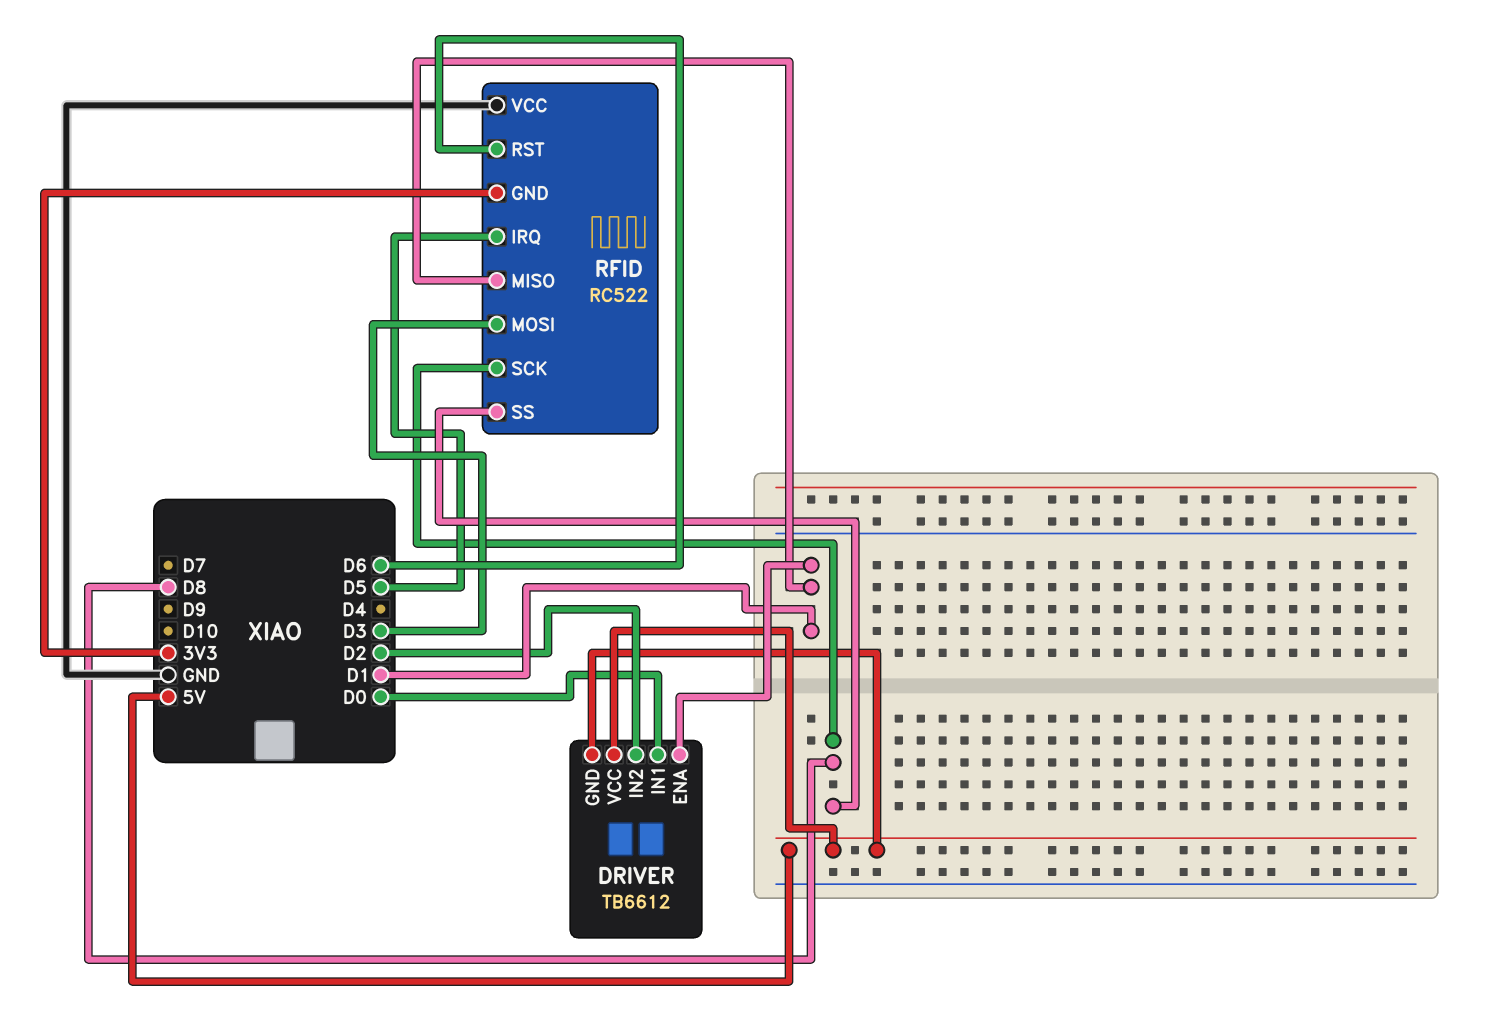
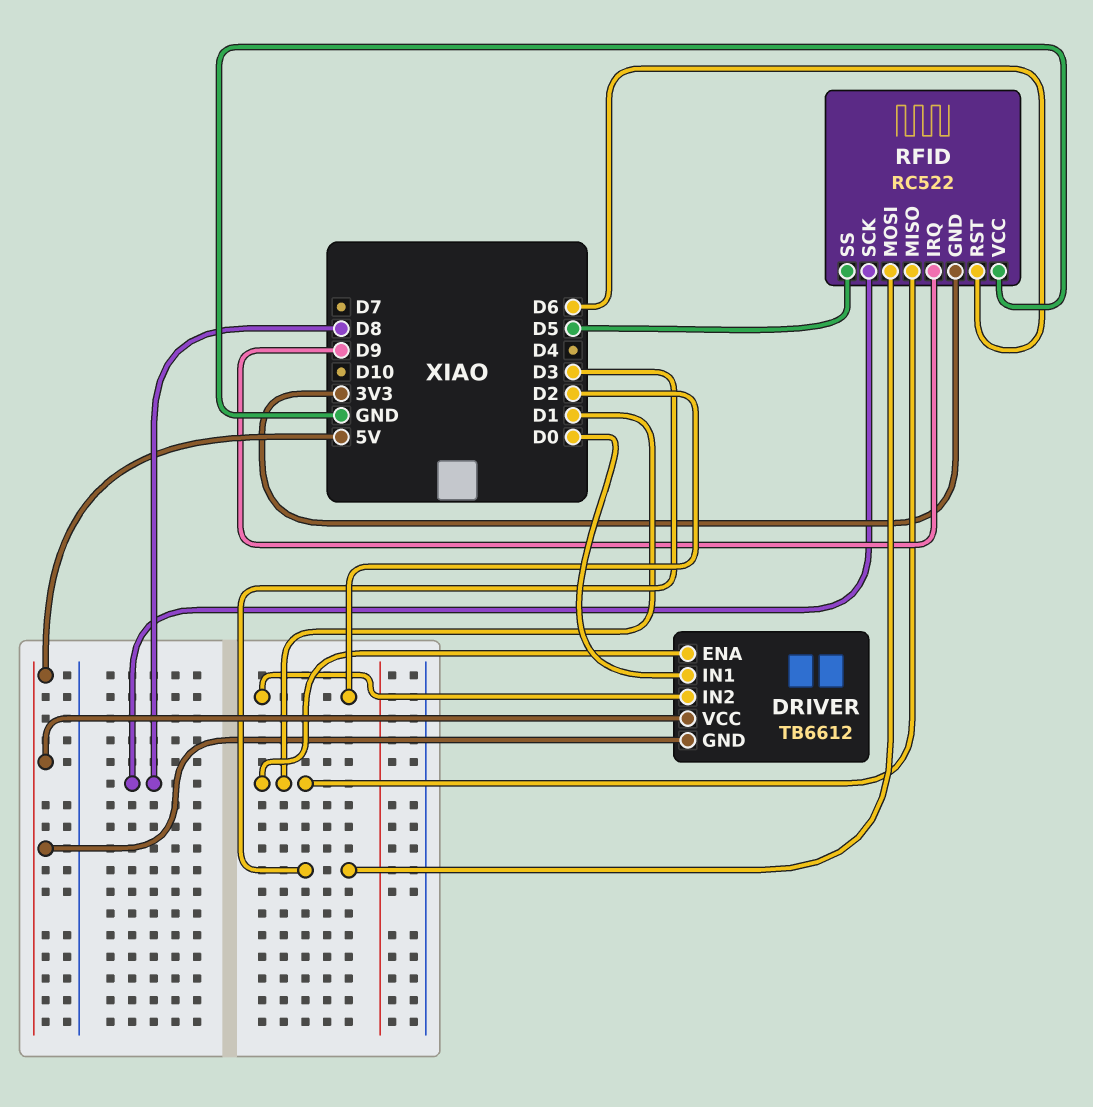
RFID pin IRQ: D5 -> D9
RFID pin SS: D8 -> D5

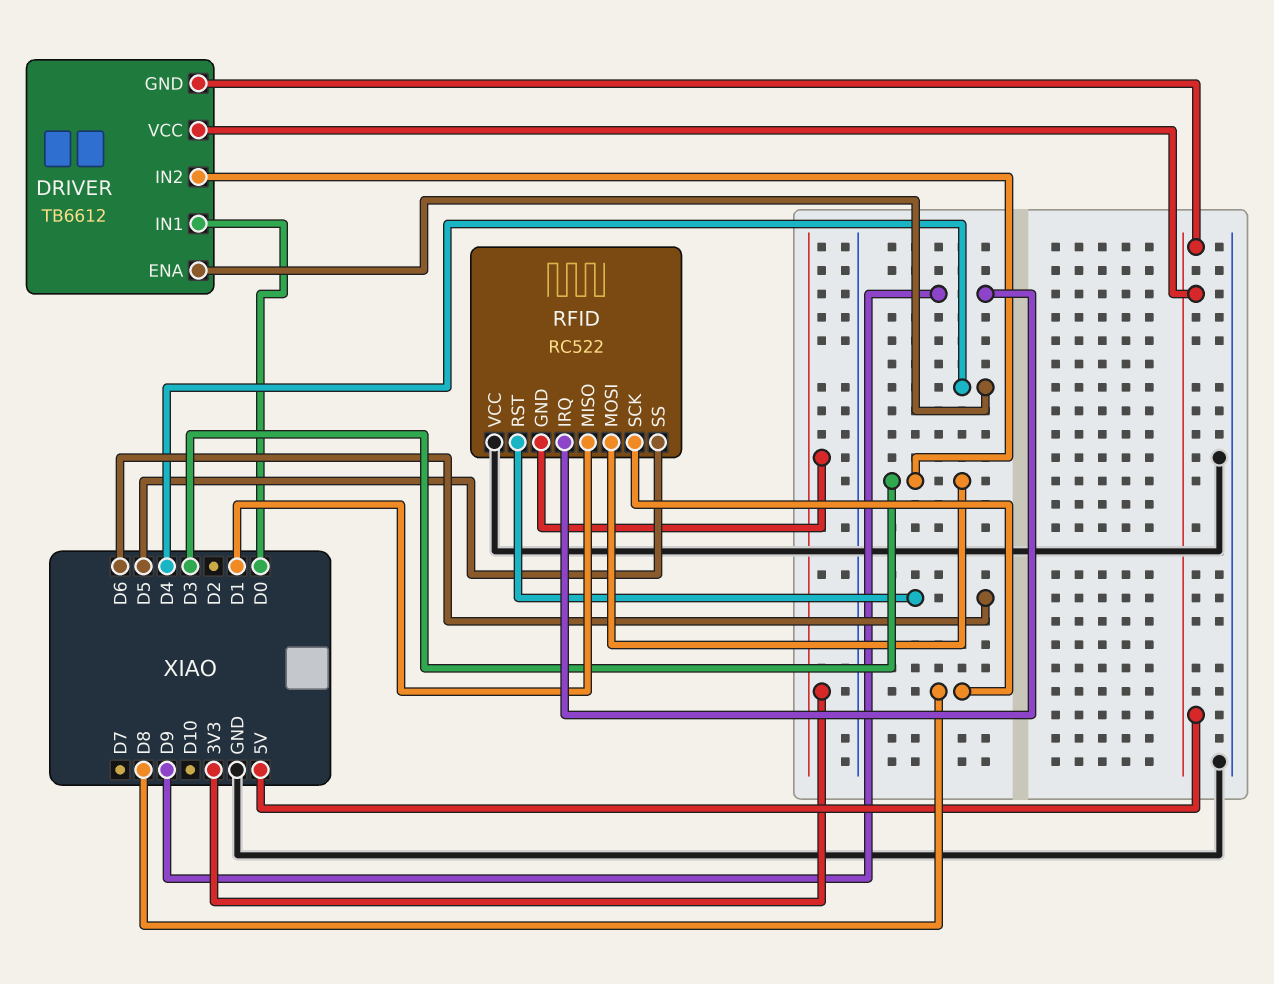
DRIVER pin ENA: D1 -> D4
DRIVER pin IN2: D2 -> D3

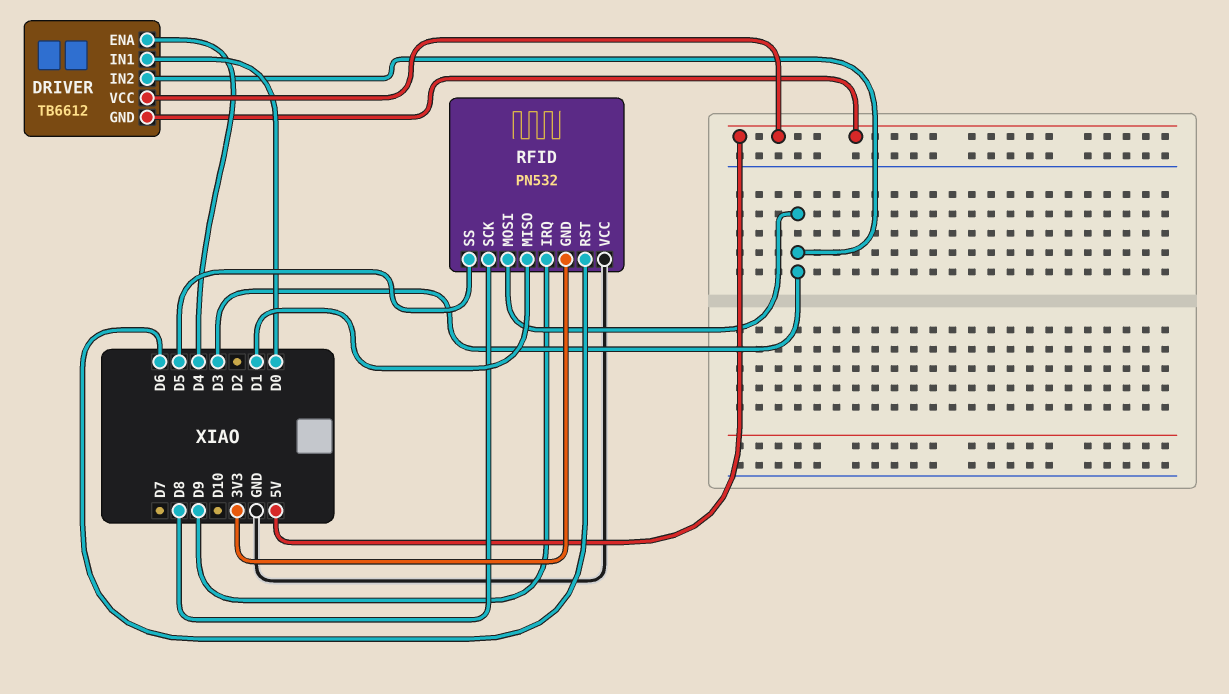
RFID: RC522 -> PN532

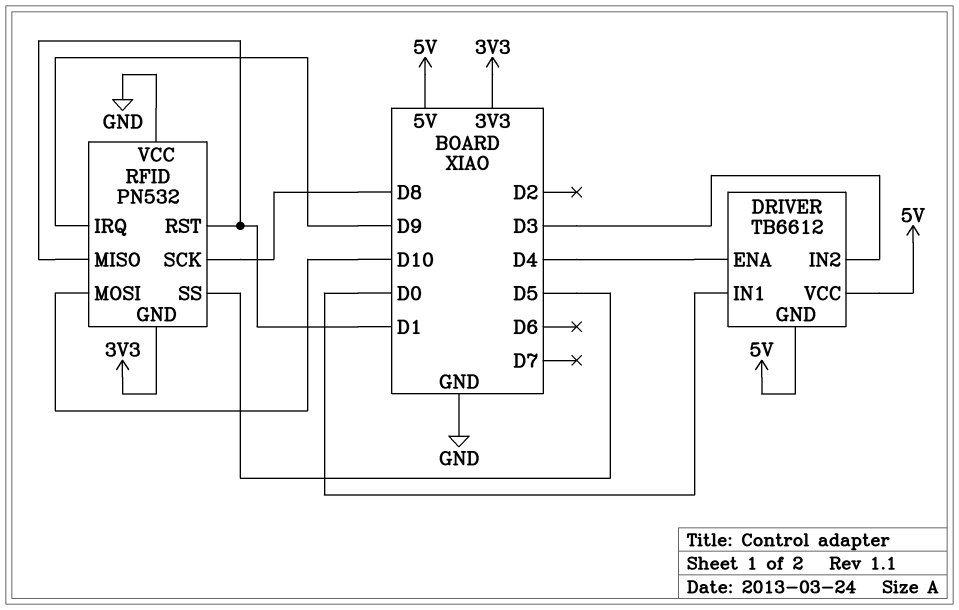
RFID pin MOSI: D3 -> D10
RFID pin RST: D6 -> D1

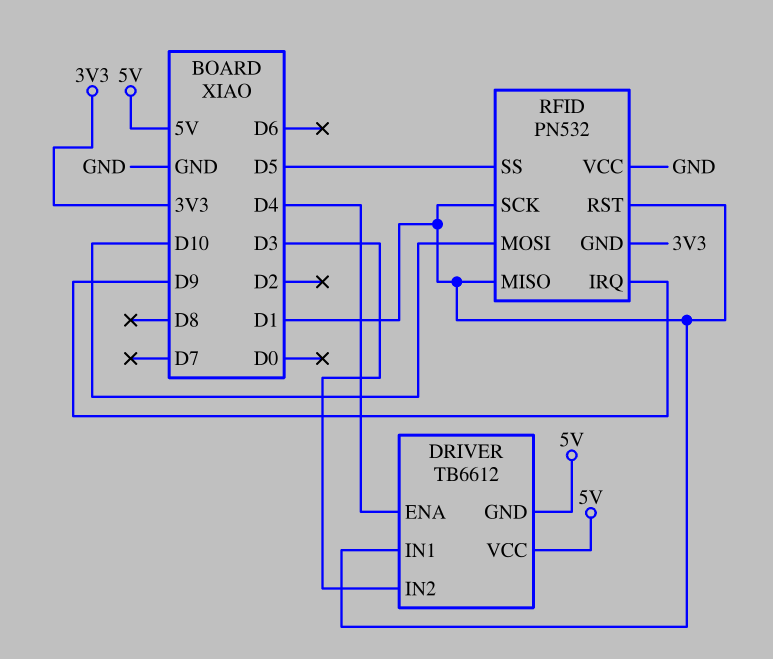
DRIVER pin IN1: D0 -> D1
RFID pin SCK: D8 -> D1

